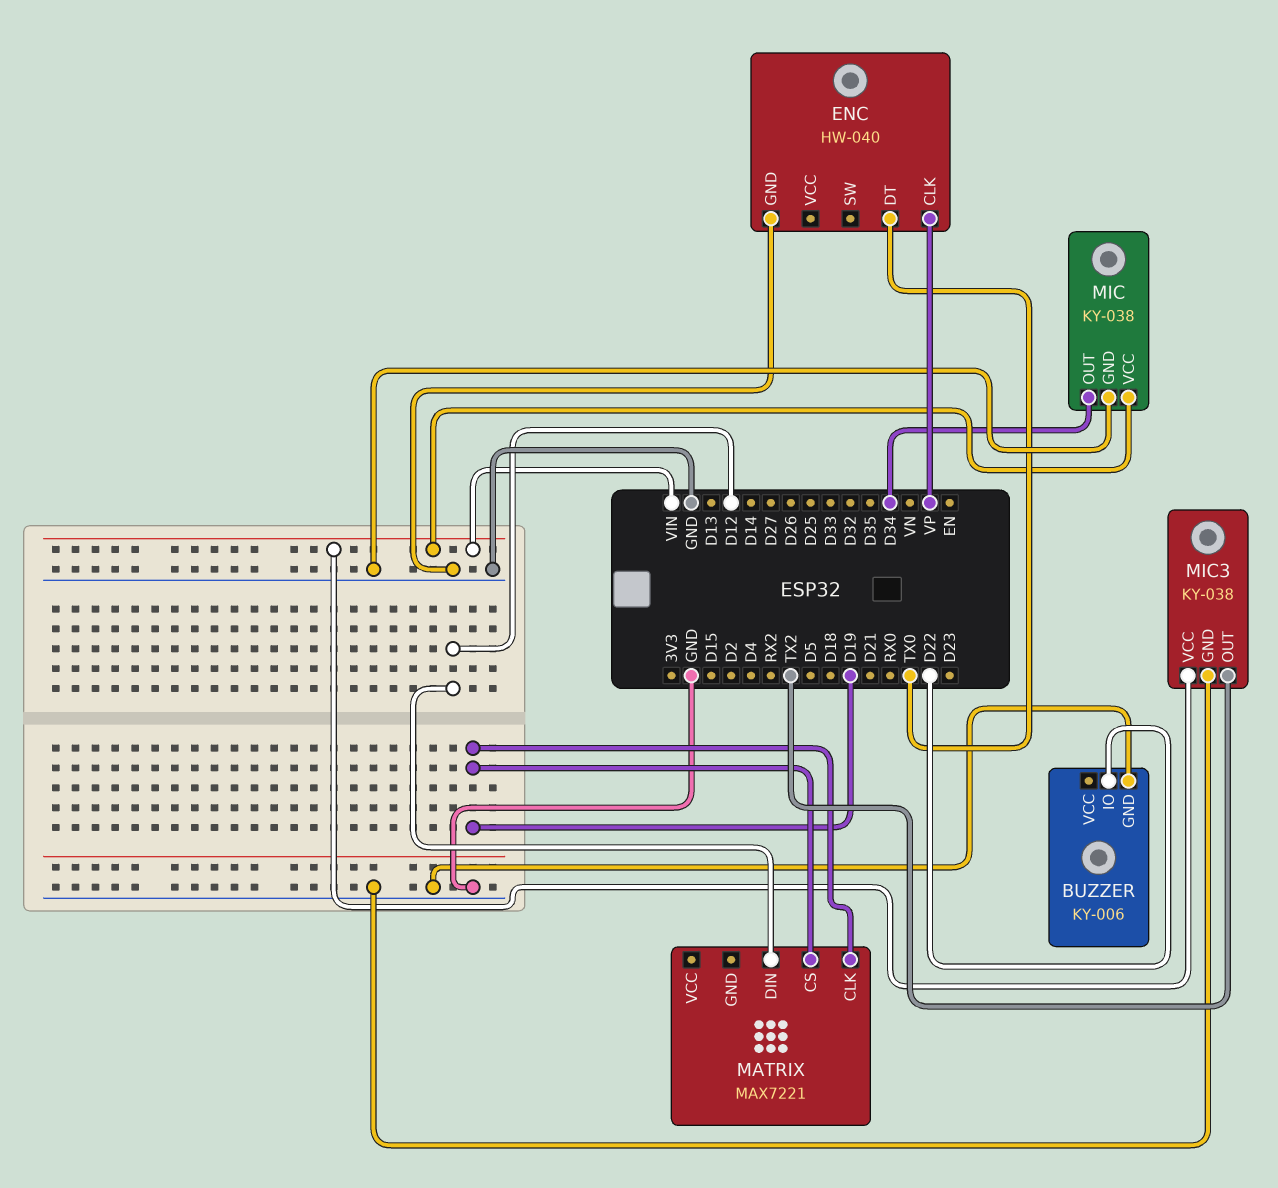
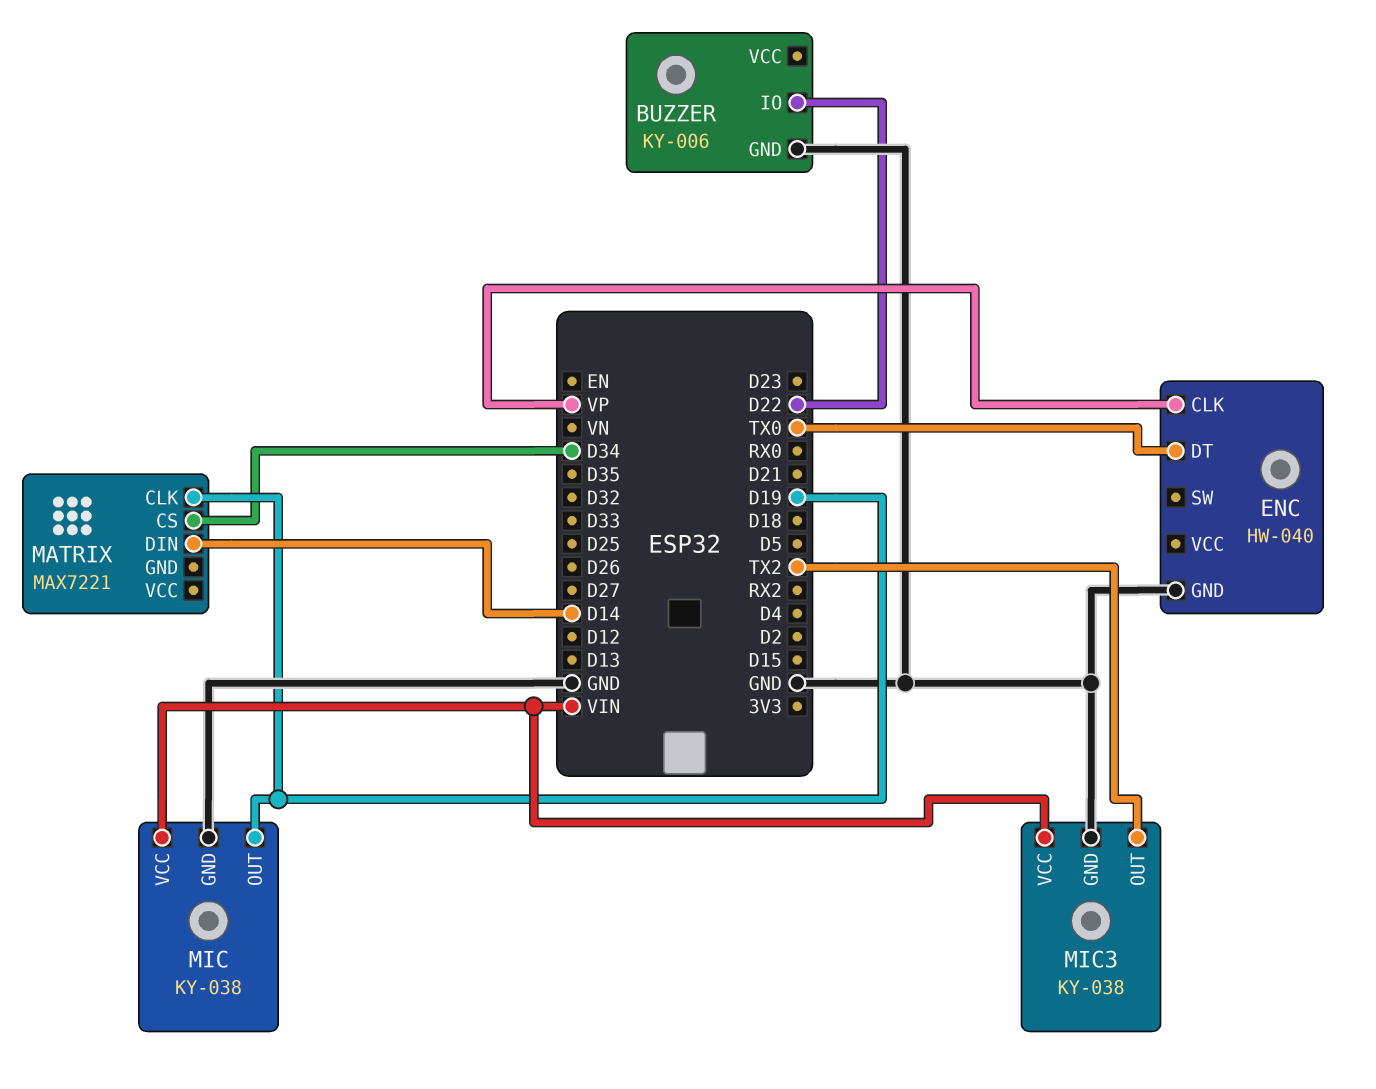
MATRIX pin CS: D19 -> D34
MATRIX pin DIN: D12 -> D14
MIC pin OUT: D34 -> D19

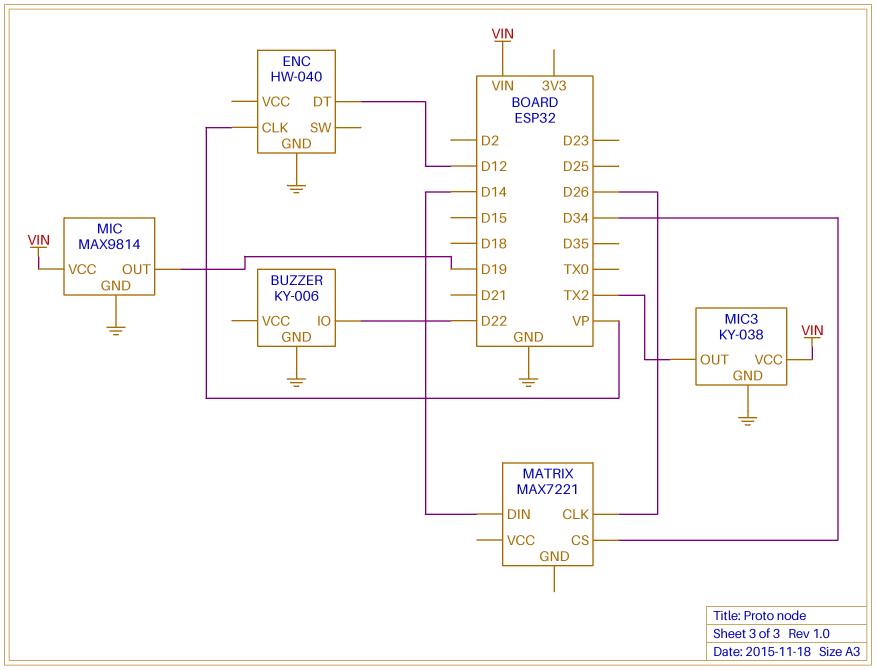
ENC pin DT: TX0 -> D12
MATRIX pin CLK: D19 -> D26
MIC: KY-038 -> MAX9814

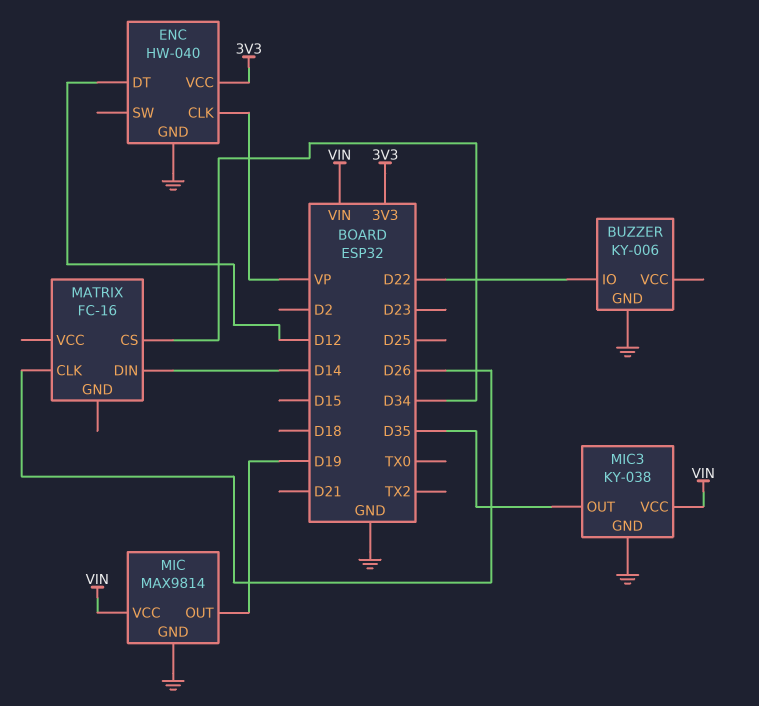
ENC pin VCC: none -> 3V3
MATRIX: MAX7221 -> FC-16
MIC3 pin OUT: TX2 -> D35

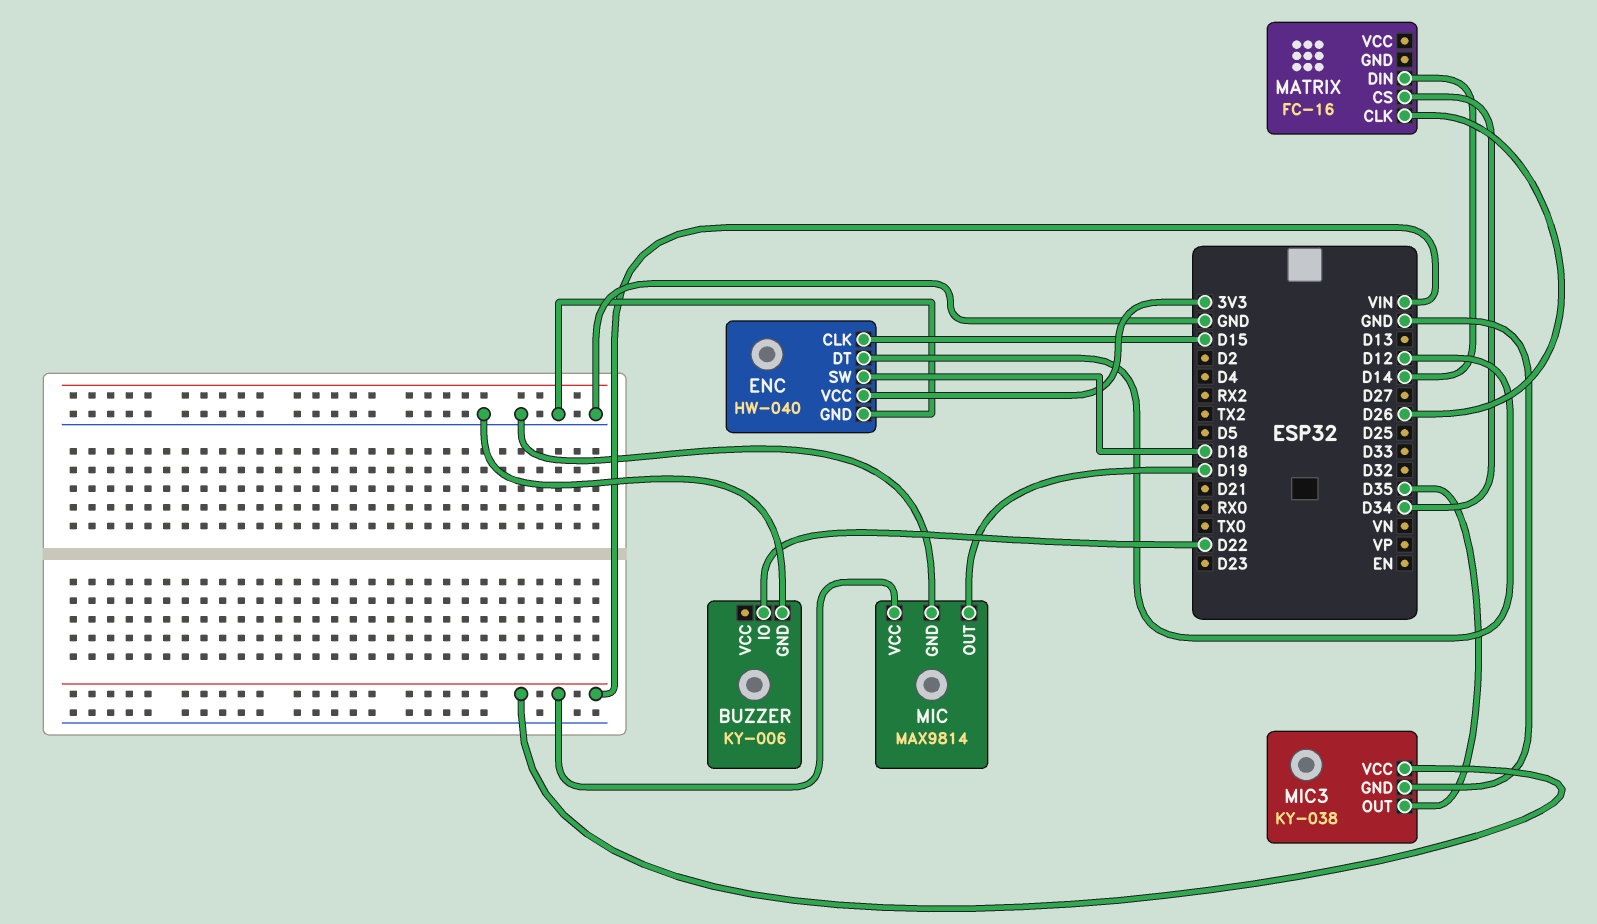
ENC pin CLK: VP -> D15
ENC pin SW: none -> D18

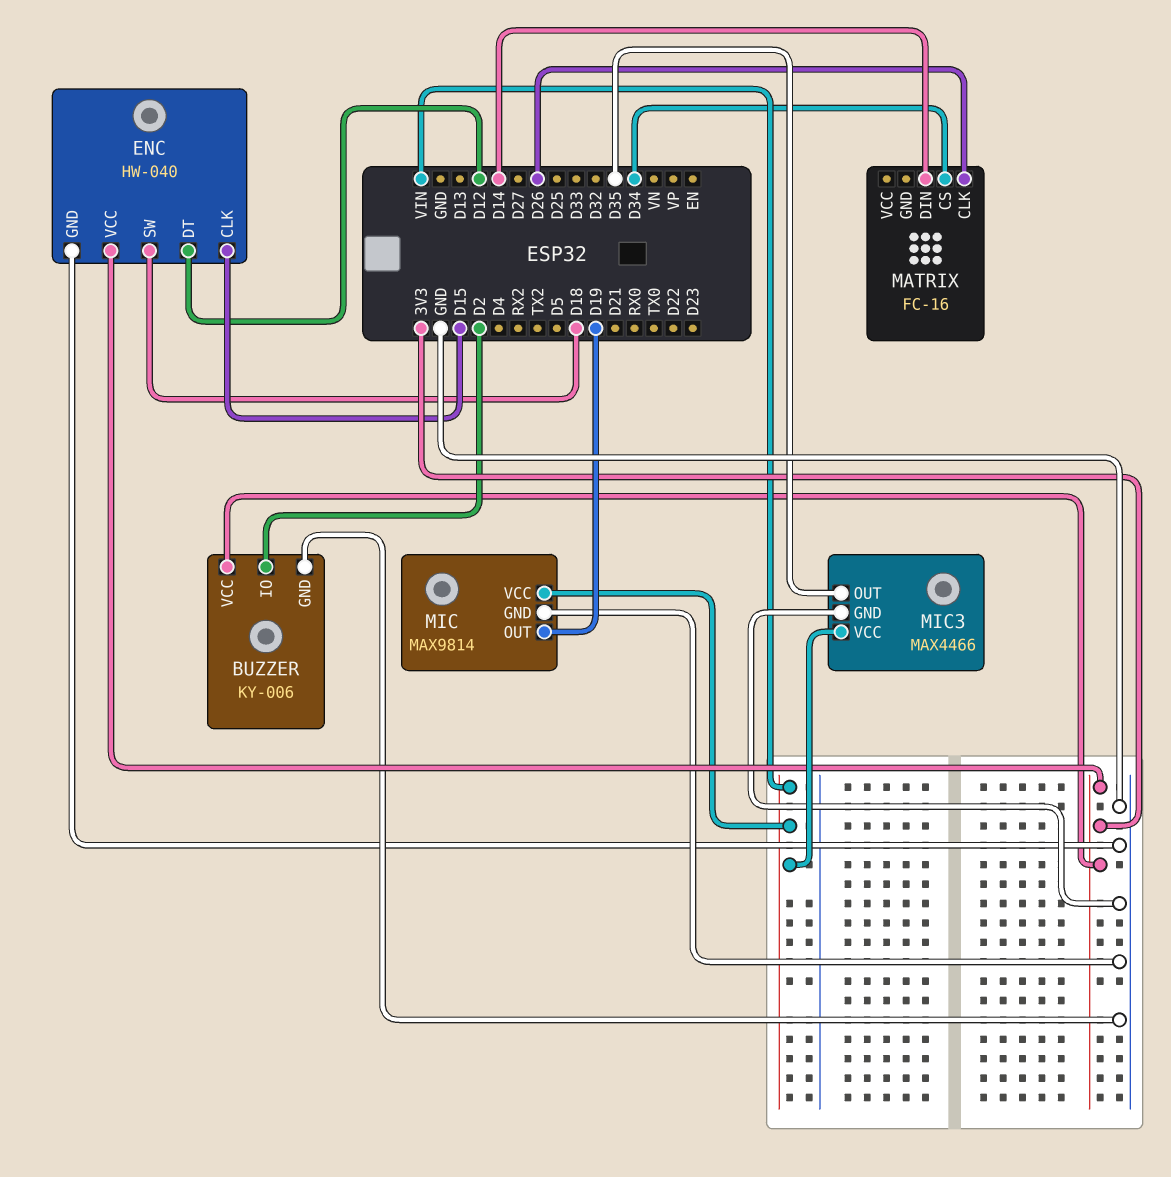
BUZZER pin IO: D22 -> D2
BUZZER pin VCC: none -> 3V3
MIC3: KY-038 -> MAX4466

